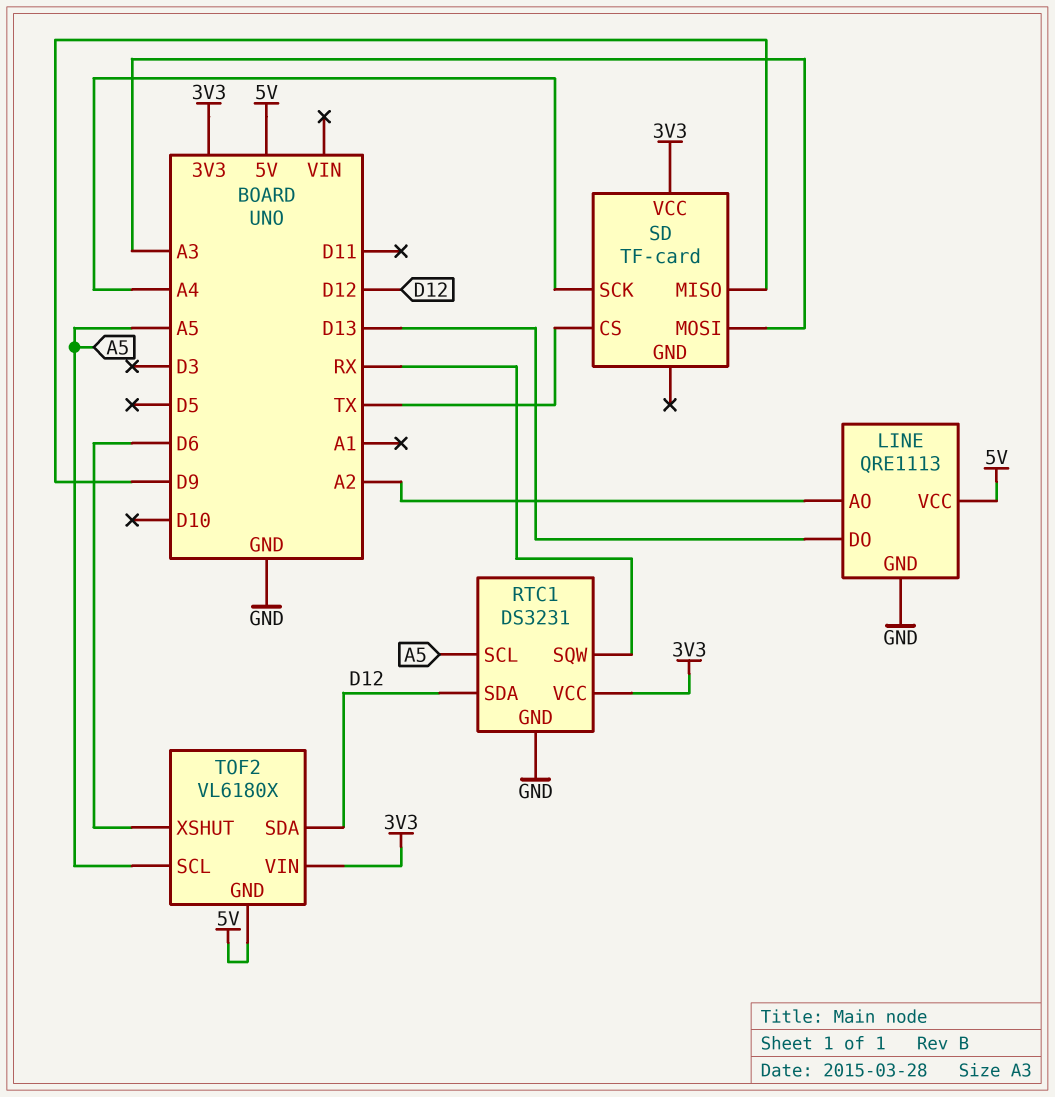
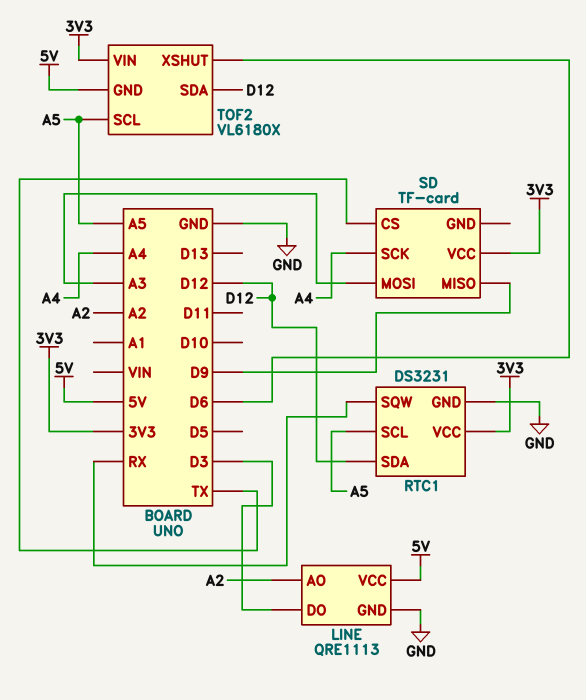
LINE pin DO: D13 -> D3

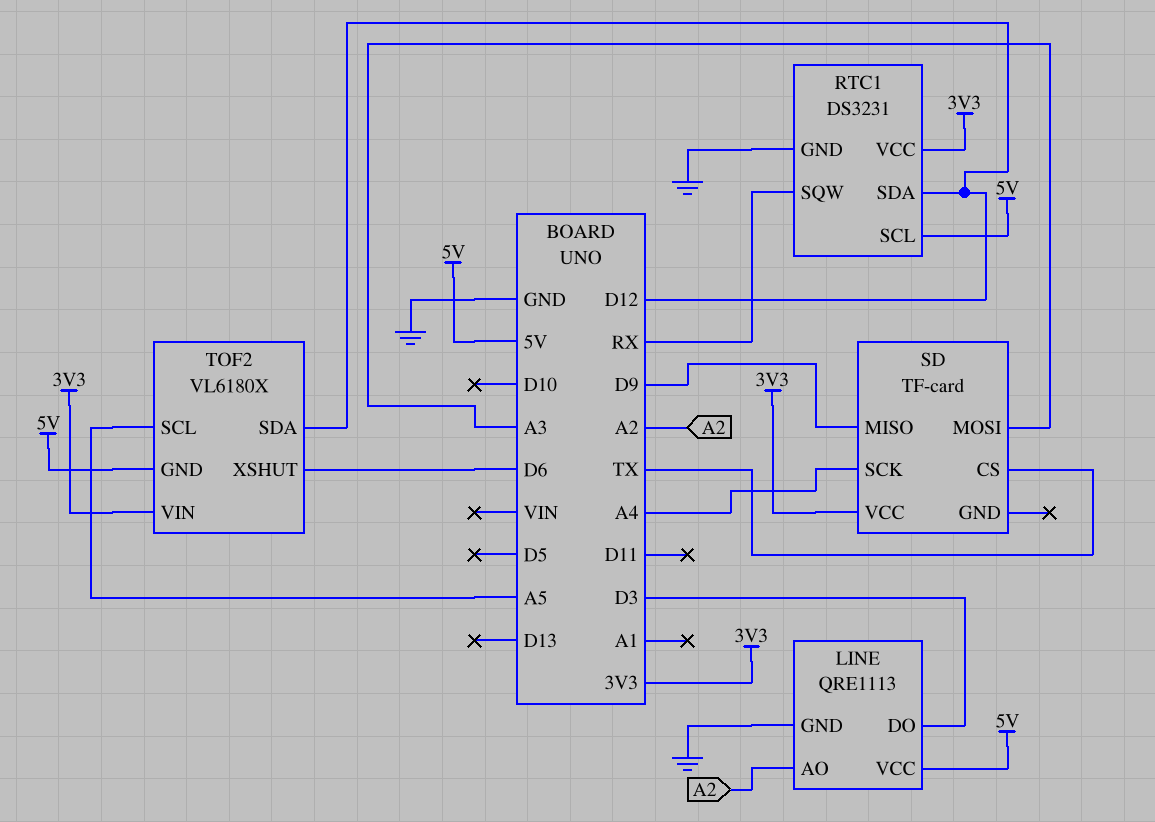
RTC1 pin SCL: A5 -> 5V

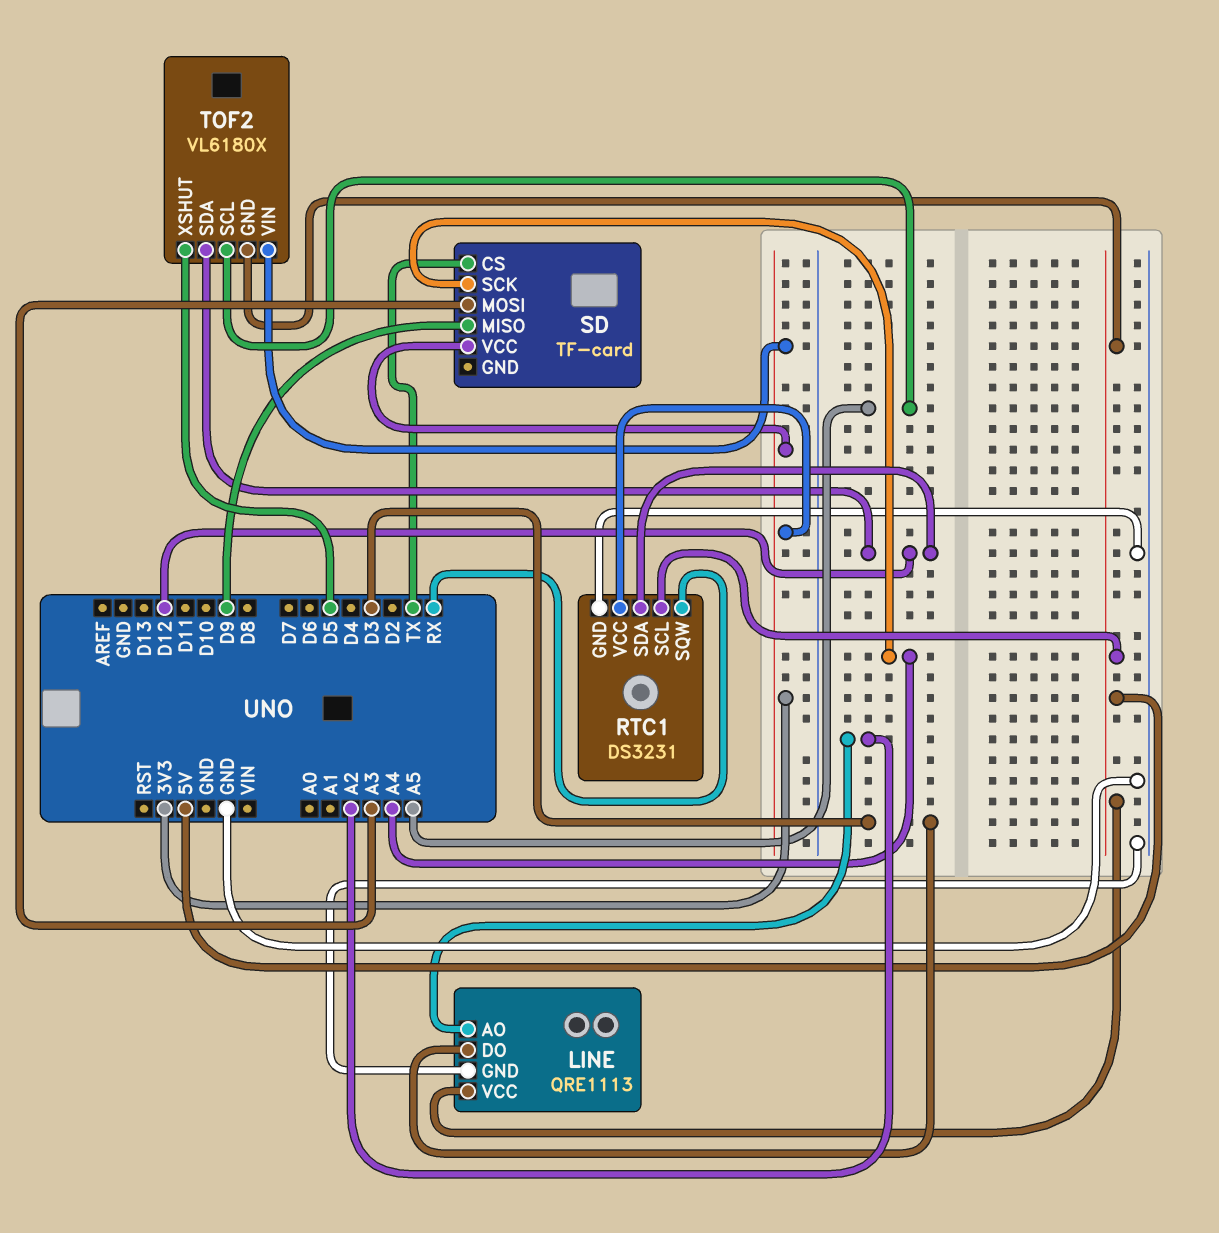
TOF2 pin XSHUT: D6 -> D5

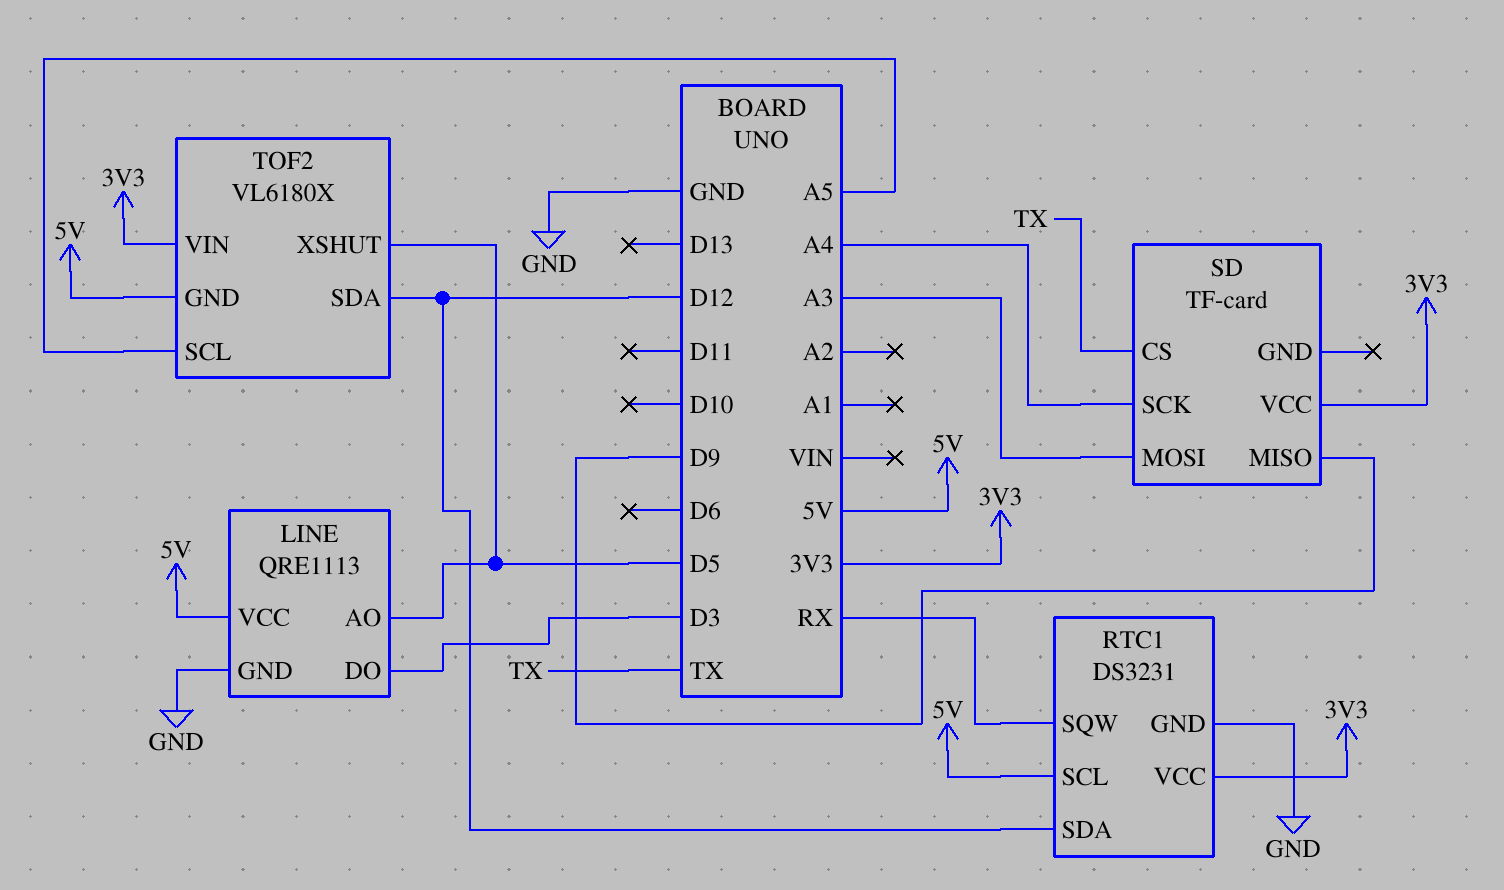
LINE pin AO: A2 -> D5

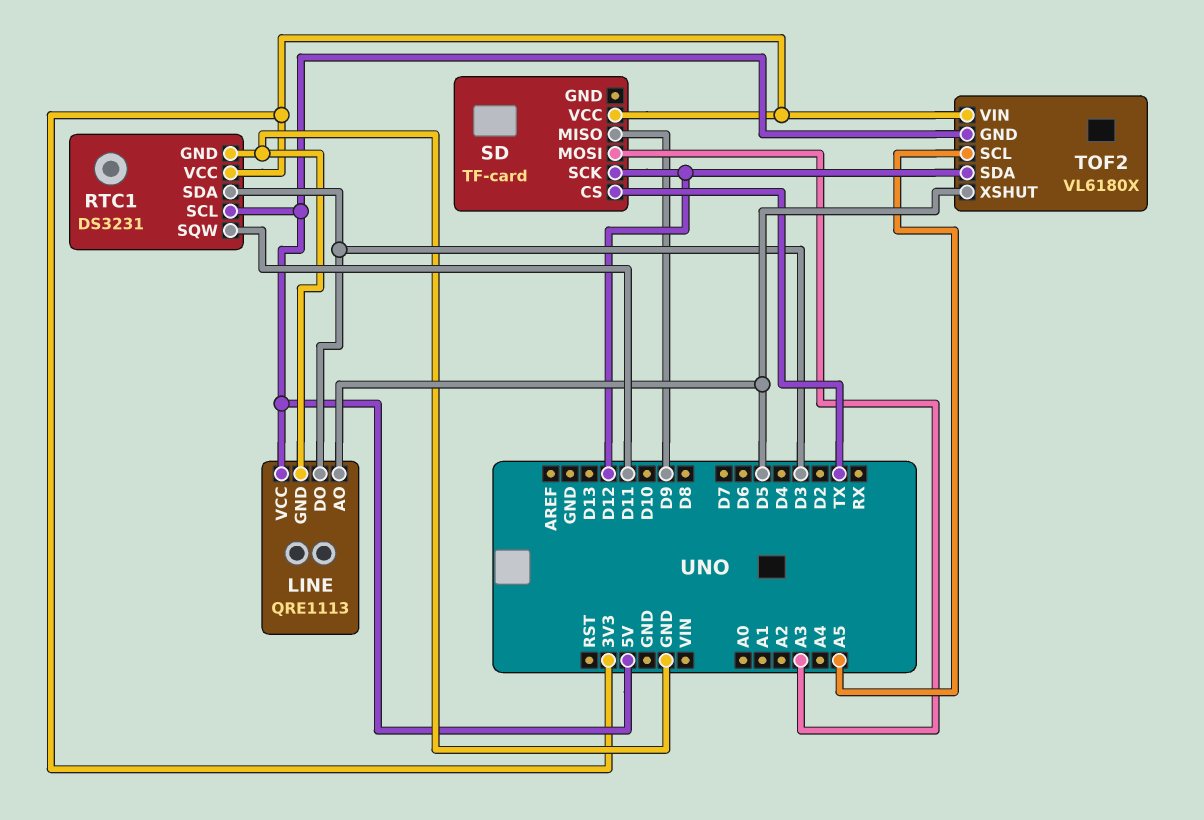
RTC1 pin SDA: D12 -> D3
RTC1 pin SQW: RX -> D11
SD pin SCK: A4 -> D12

